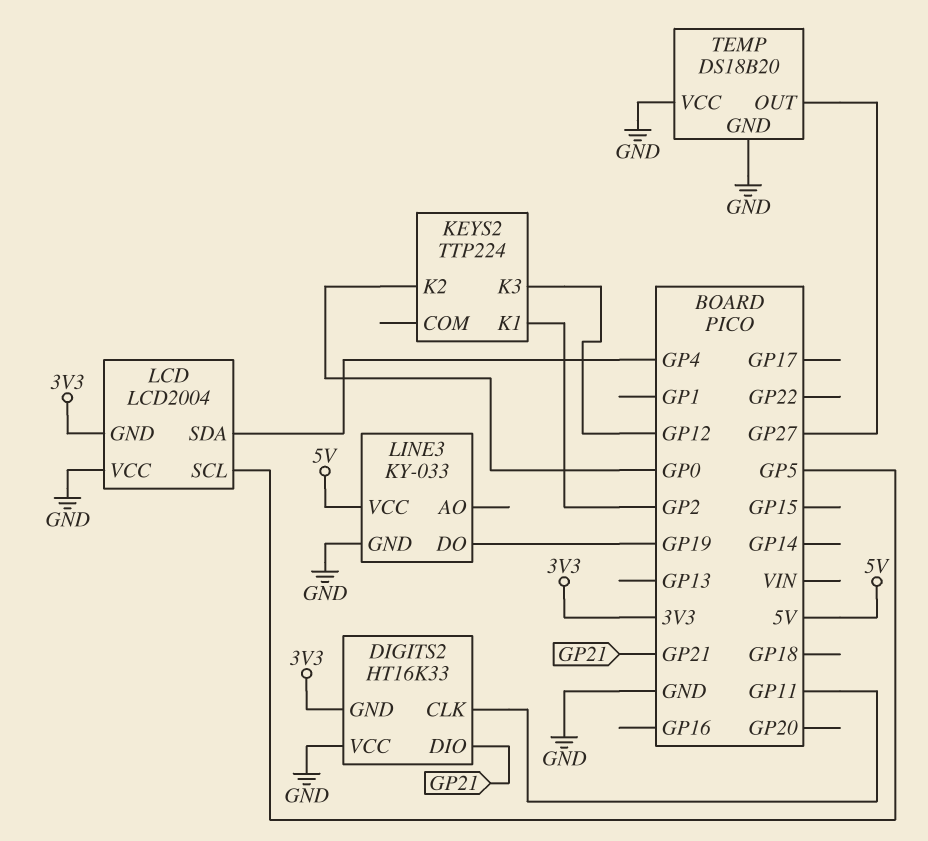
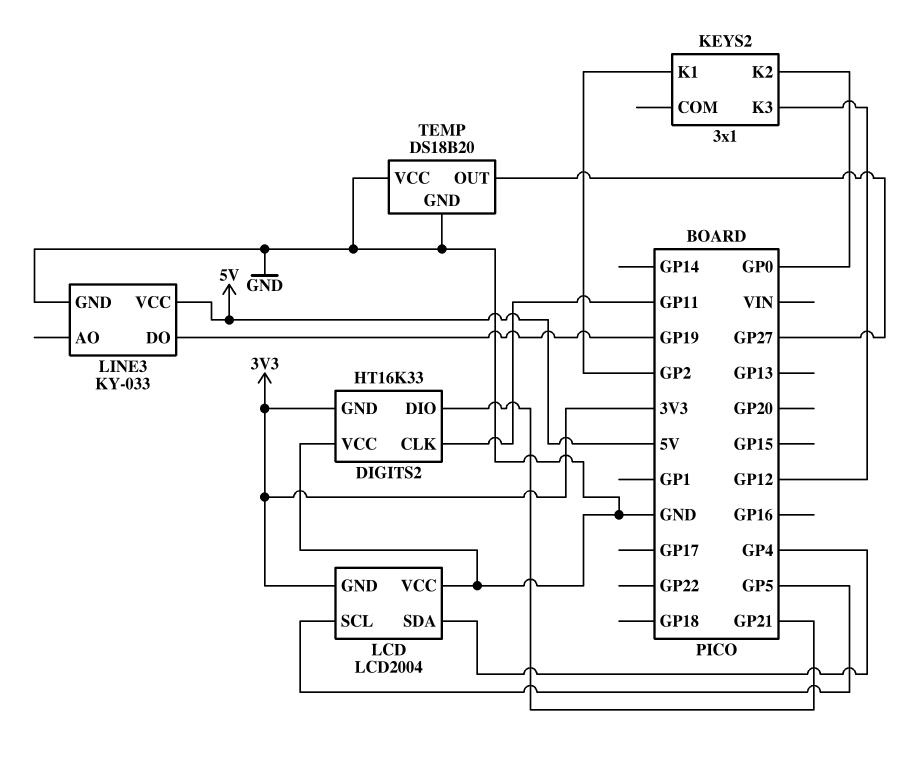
KEYS2: TTP224 -> 3x1

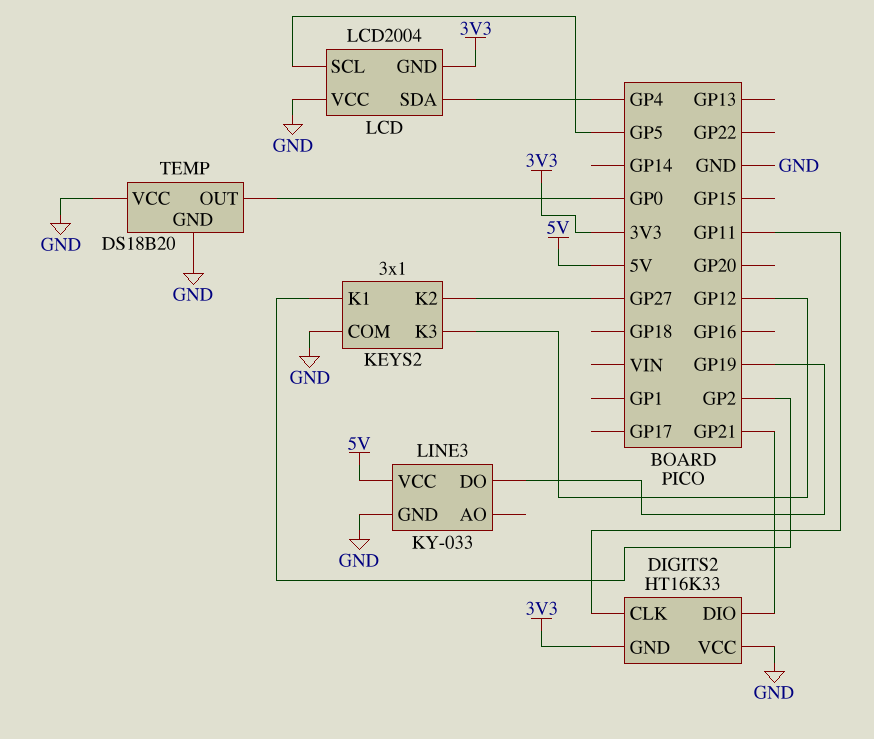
KEYS2 pin COM: none -> GND
KEYS2 pin K2: GP0 -> GP27
TEMP pin OUT: GP27 -> GP0

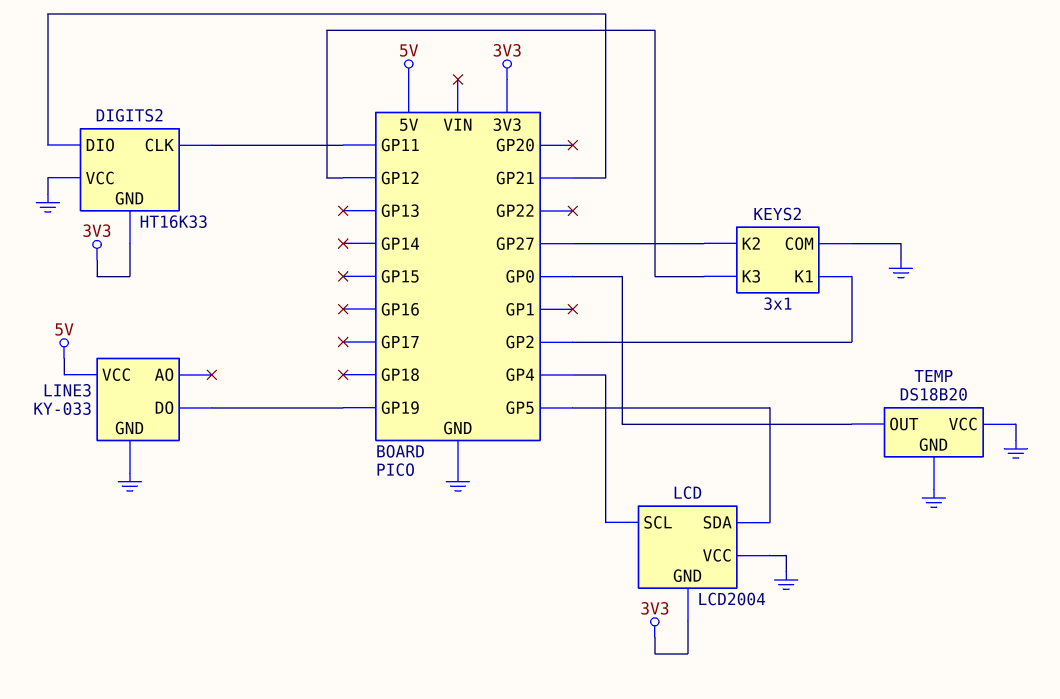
LCD pin SCL: GP5 -> GP4
LCD pin SDA: GP4 -> GP5

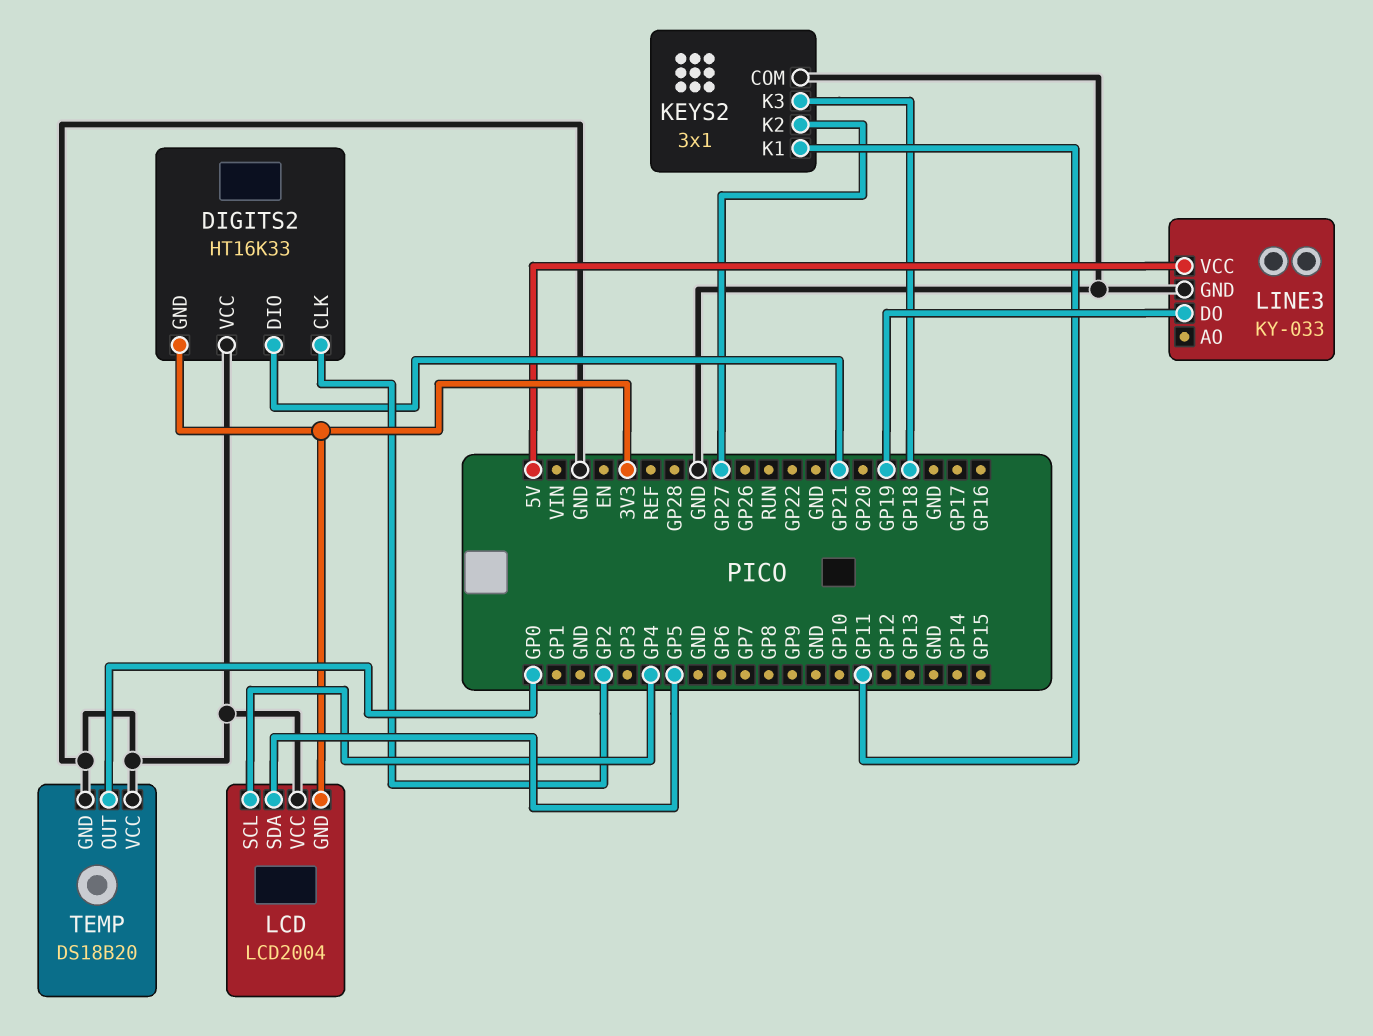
DIGITS2 pin CLK: GP11 -> GP2
KEYS2 pin K1: GP2 -> GP11
KEYS2 pin K3: GP12 -> GP18

